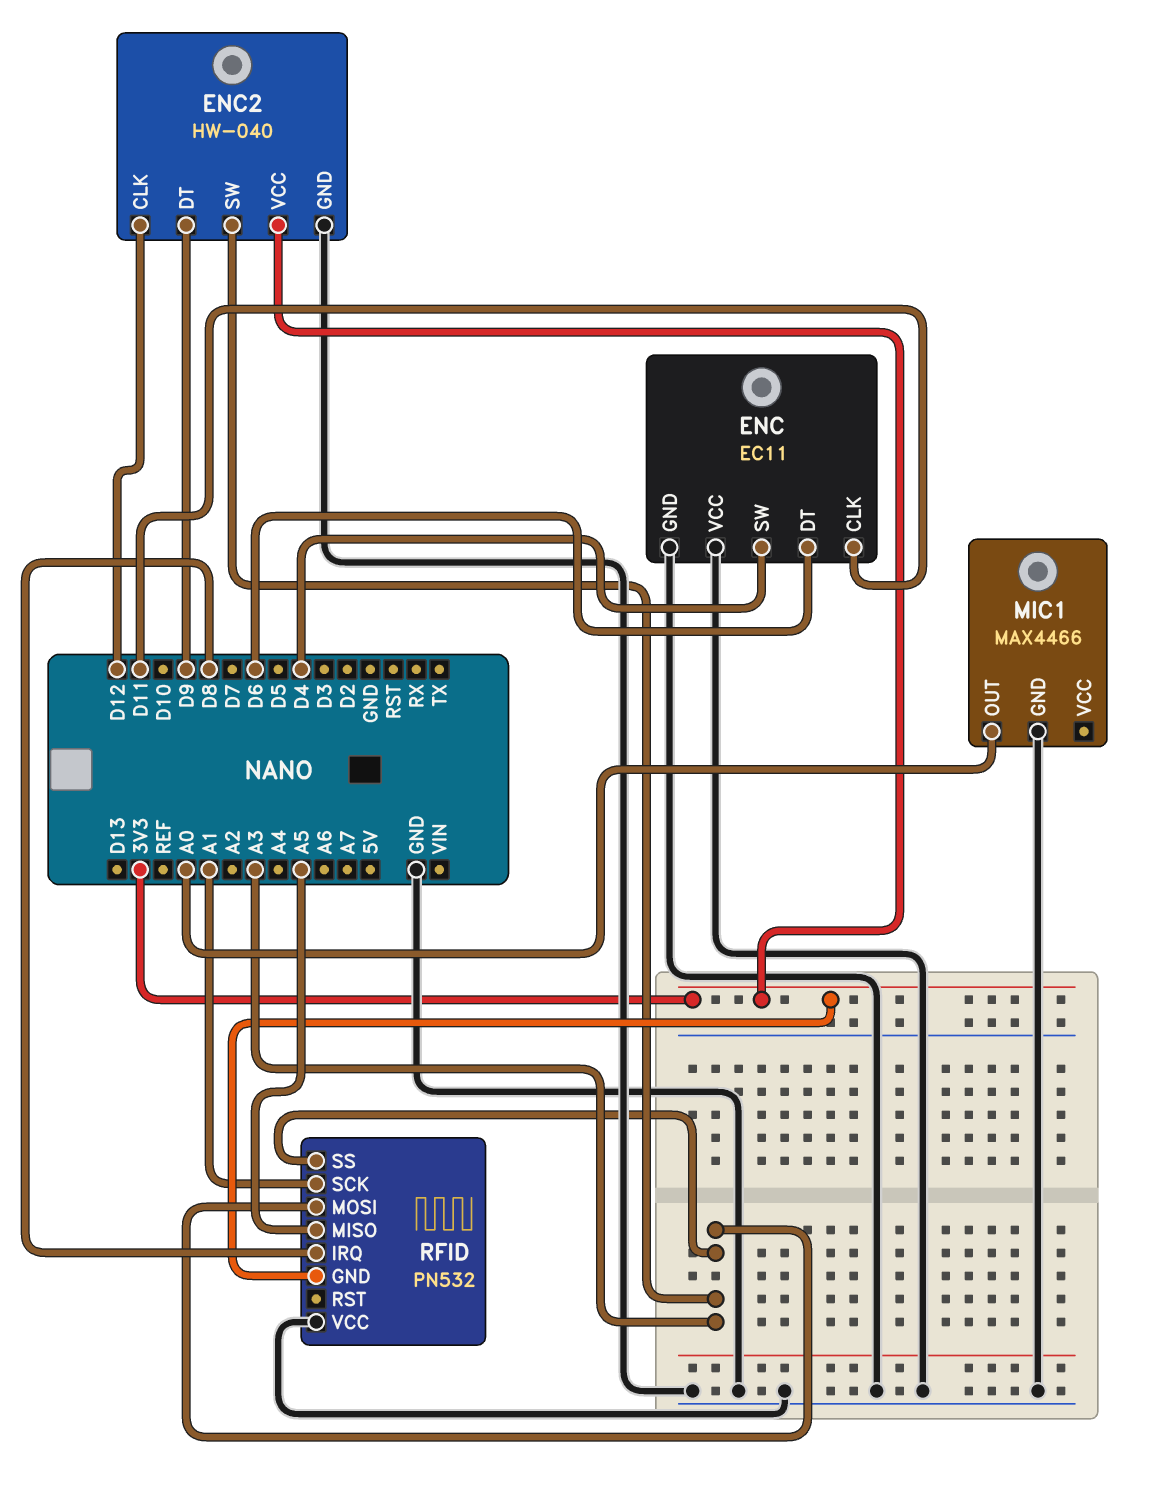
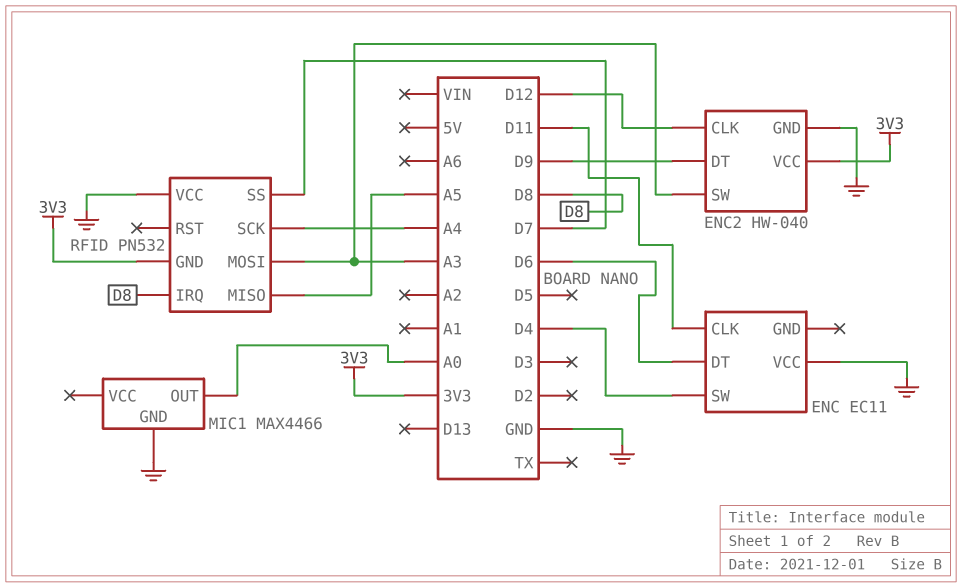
ENC pin GND: GND -> none
RFID pin SCK: A1 -> A4
RFID pin SS: A3 -> D7

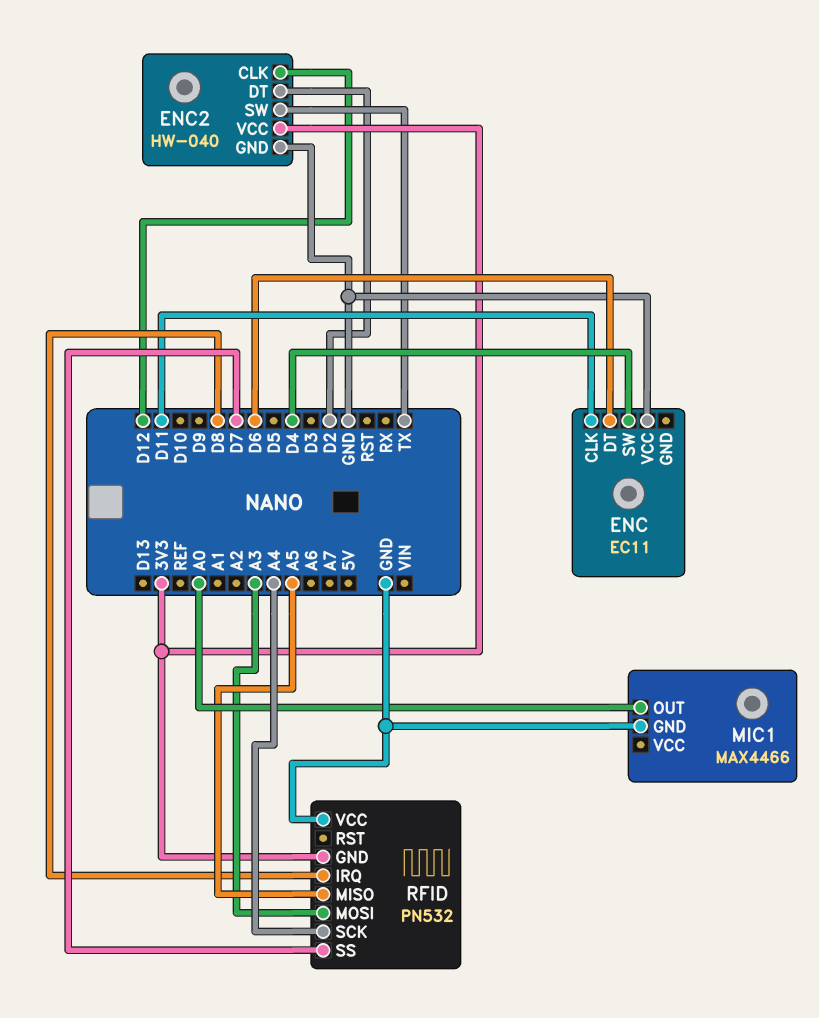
ENC2 pin DT: D9 -> D2
ENC2 pin SW: A3 -> TX

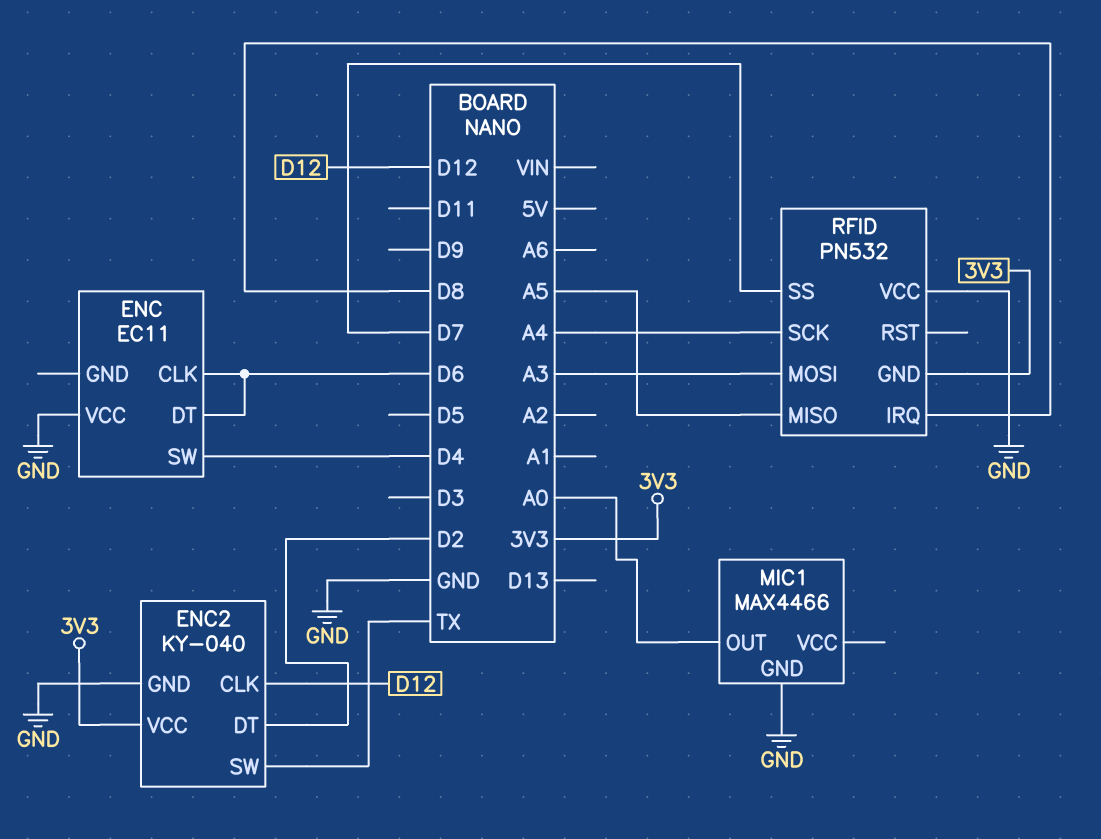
ENC pin CLK: D11 -> D6
ENC2: HW-040 -> KY-040

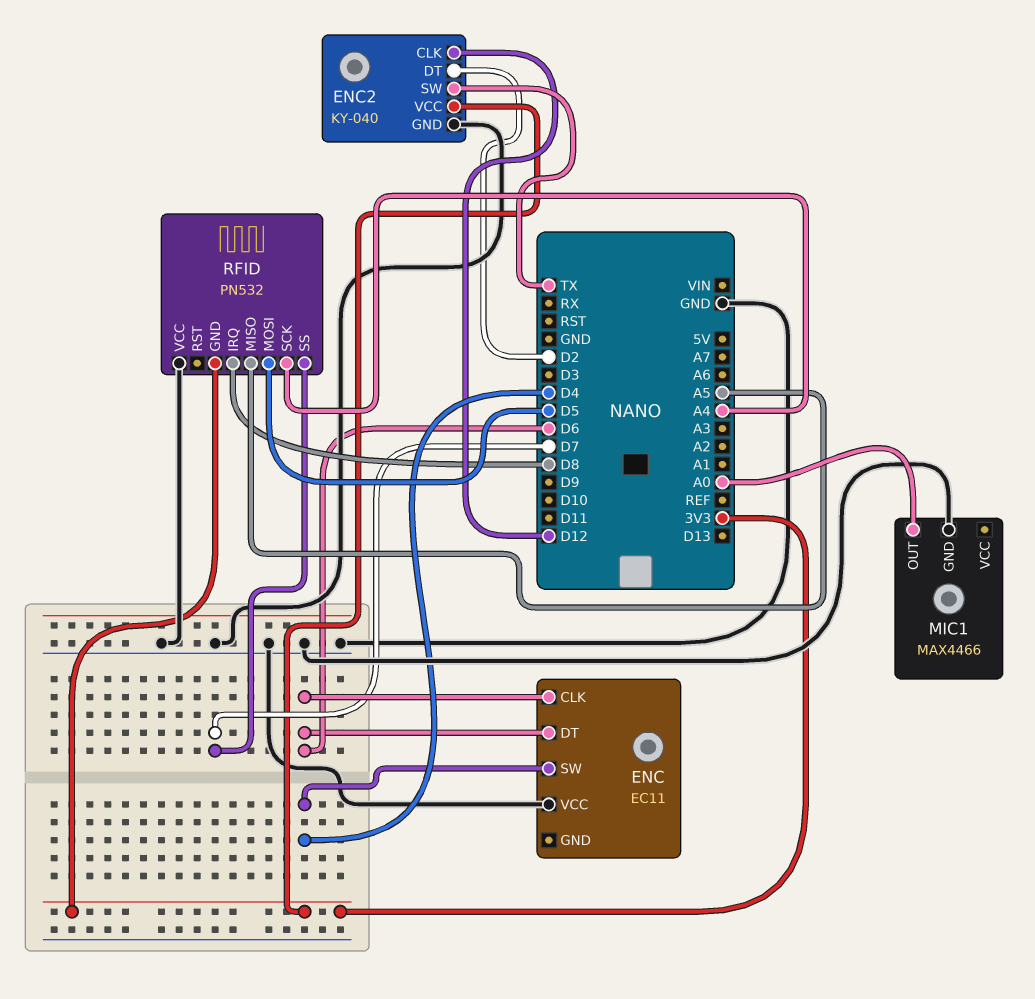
RFID pin MOSI: A3 -> D5

